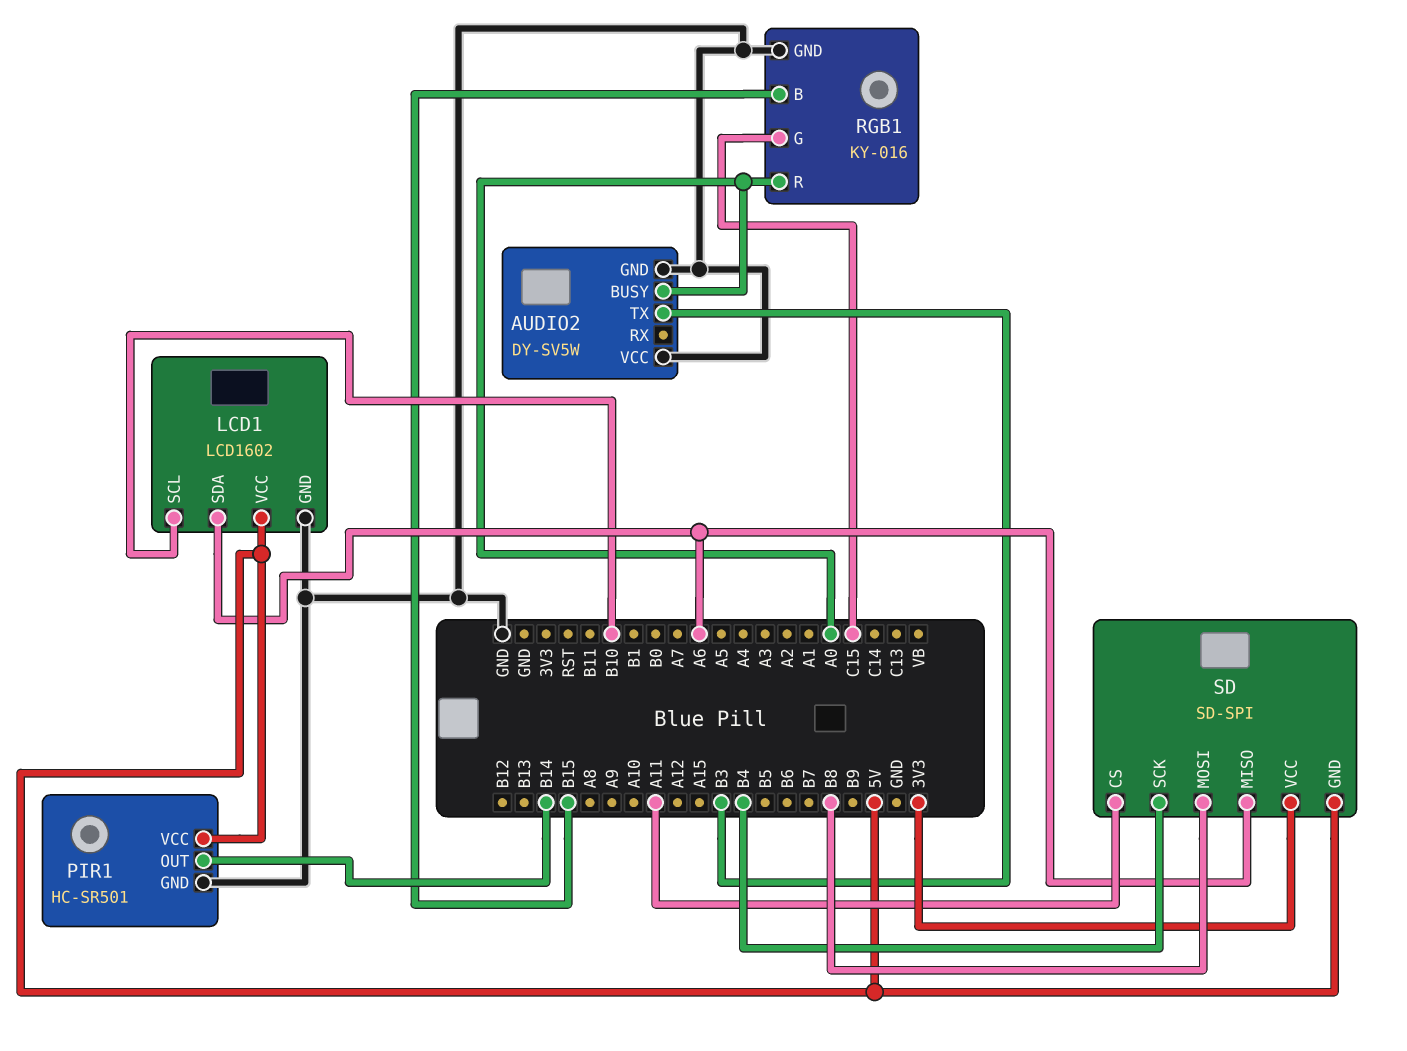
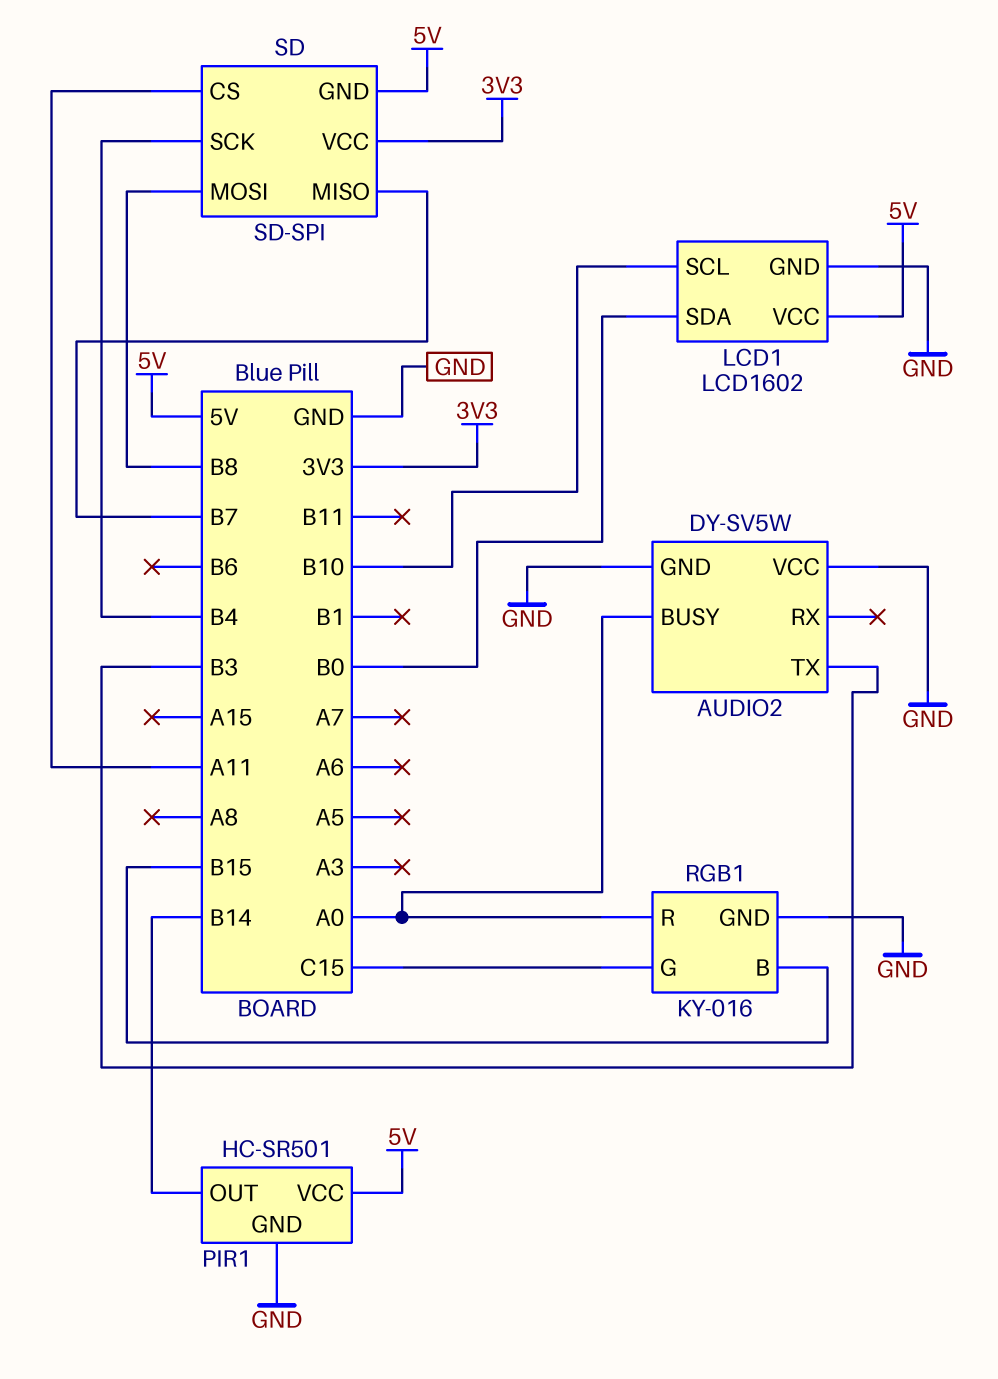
LCD1 pin SDA: A6 -> B0
SD pin MISO: A6 -> B7

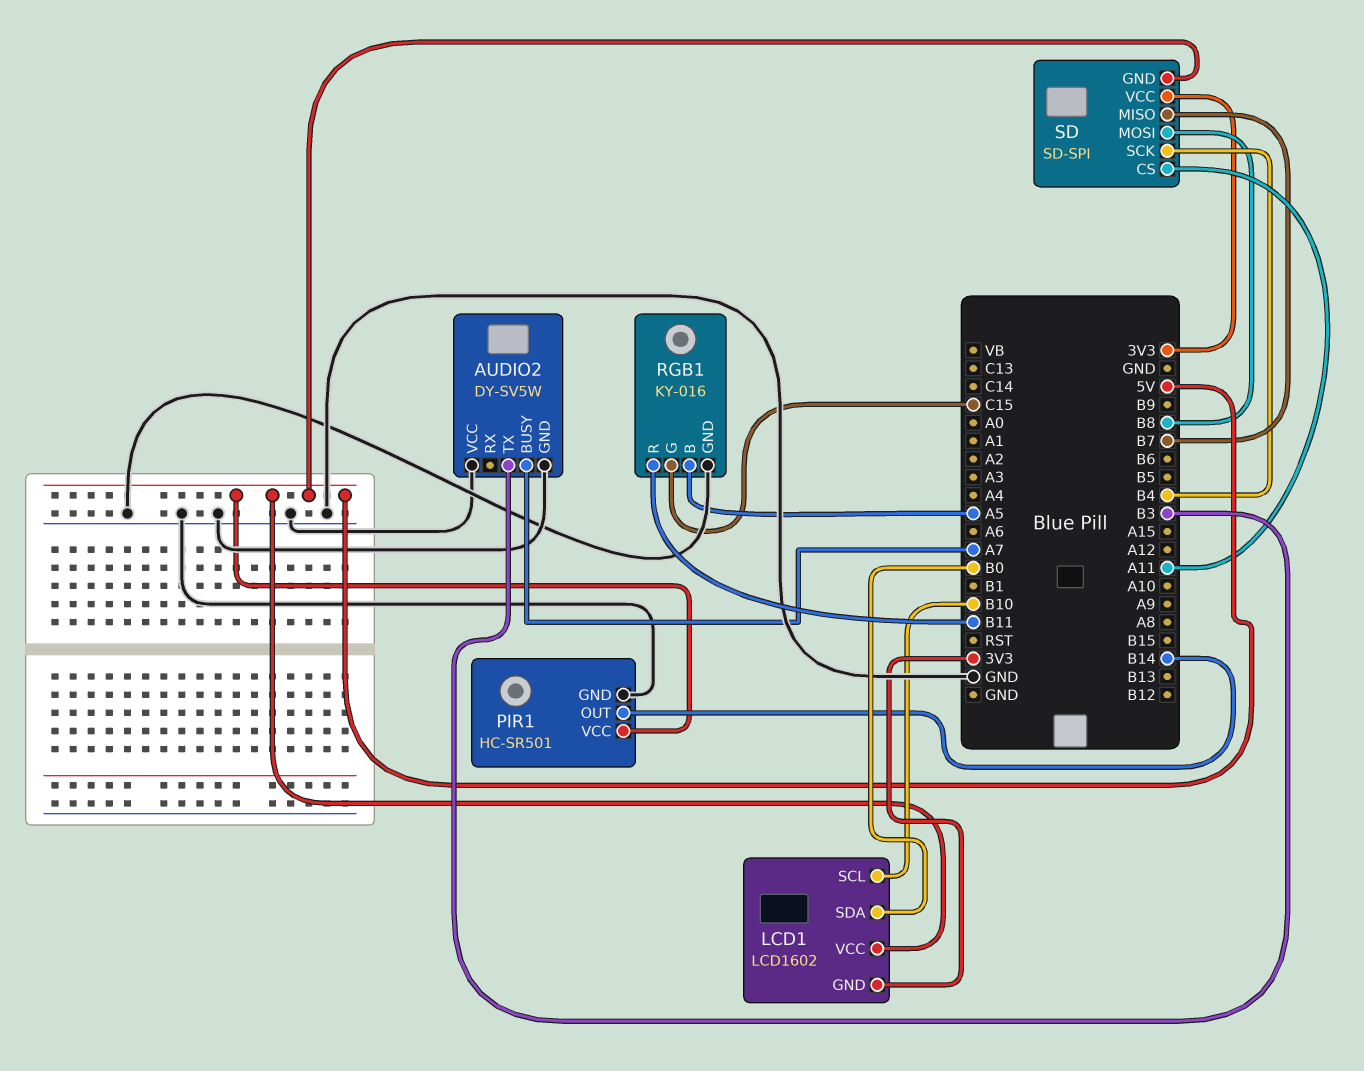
AUDIO2 pin BUSY: A0 -> A7
LCD1 pin GND: GND -> 3V3
RGB1 pin B: B15 -> A5
RGB1 pin R: A0 -> B11

